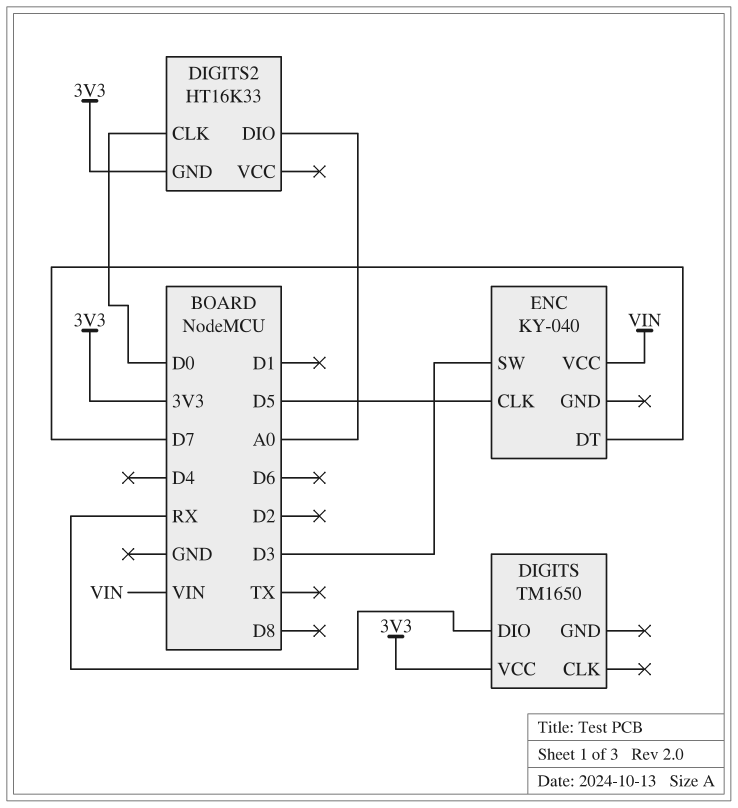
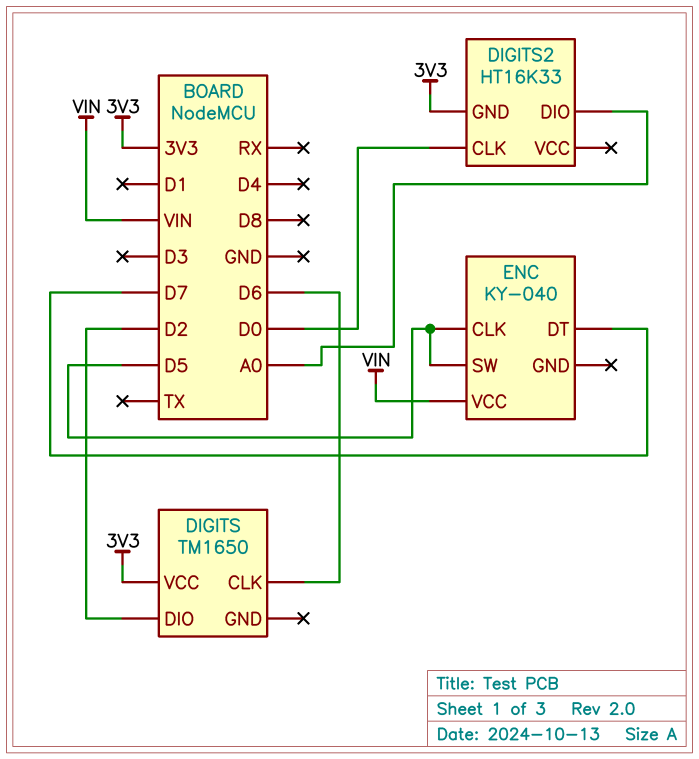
DIGITS pin CLK: none -> D6
DIGITS pin DIO: RX -> D2
ENC pin SW: D3 -> D5

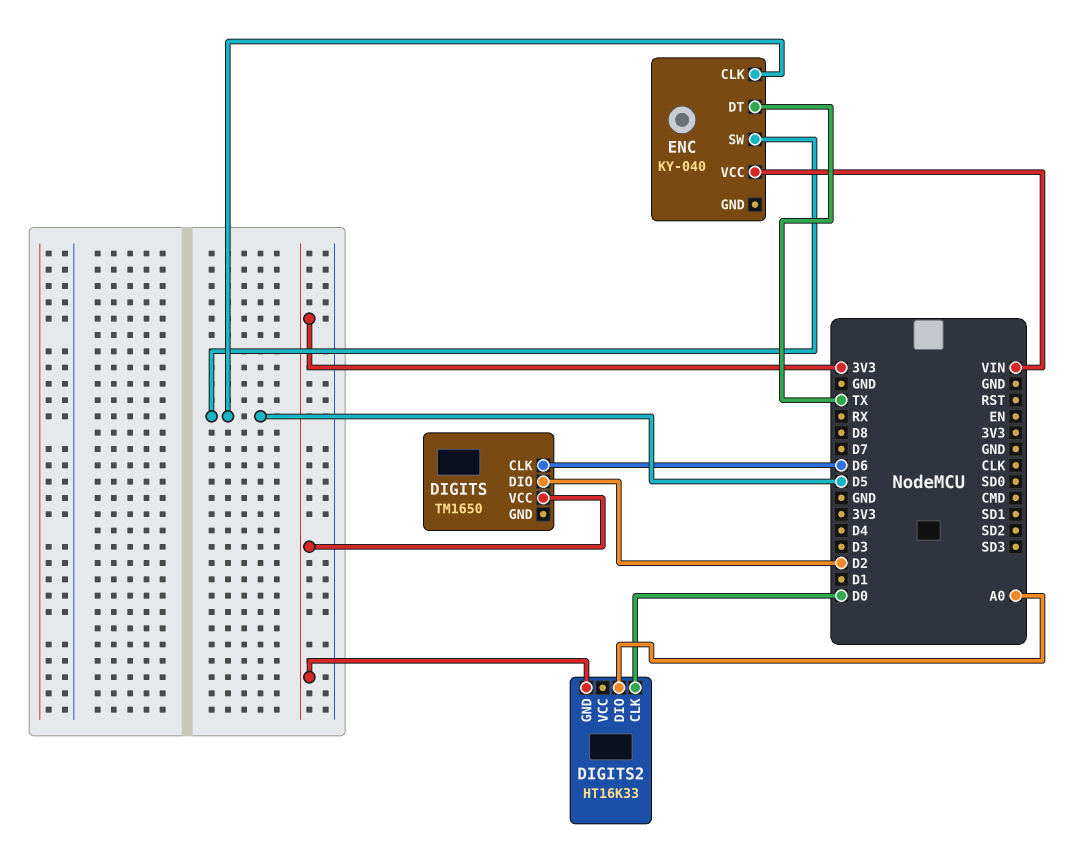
ENC pin DT: D7 -> TX

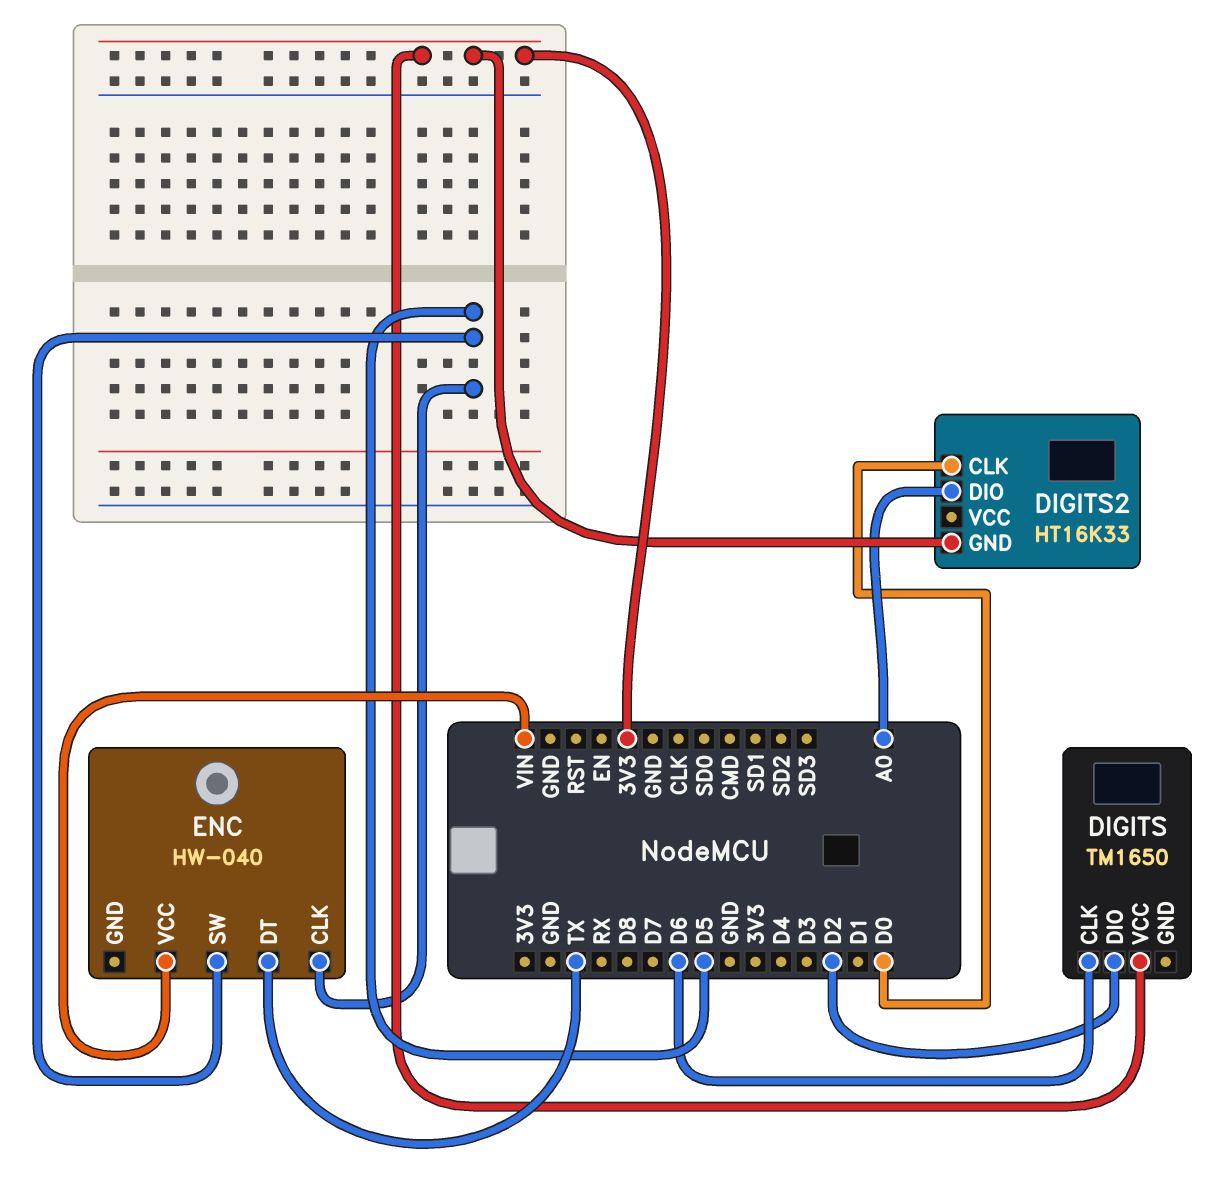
ENC: KY-040 -> HW-040

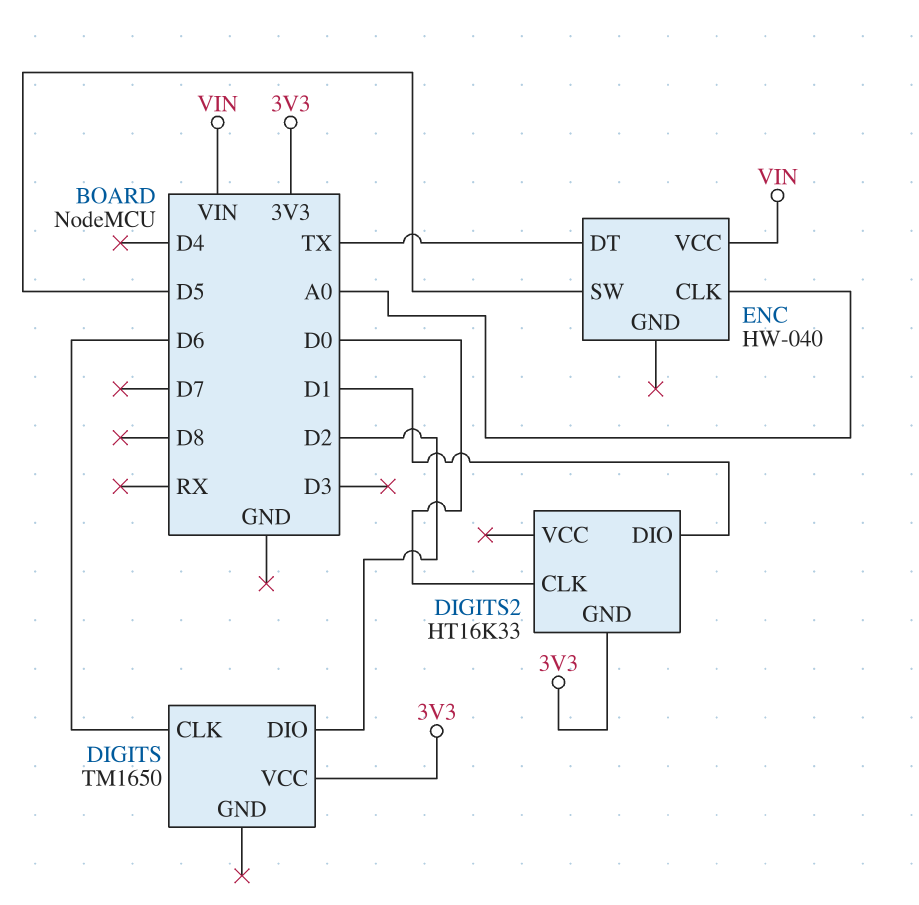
DIGITS2 pin DIO: A0 -> D1
ENC pin CLK: D5 -> A0

